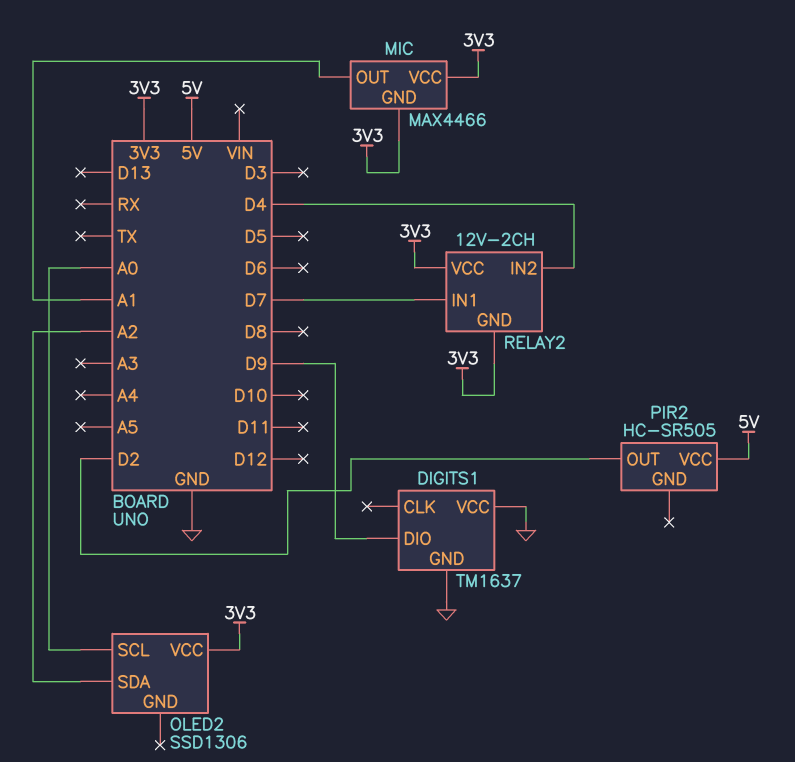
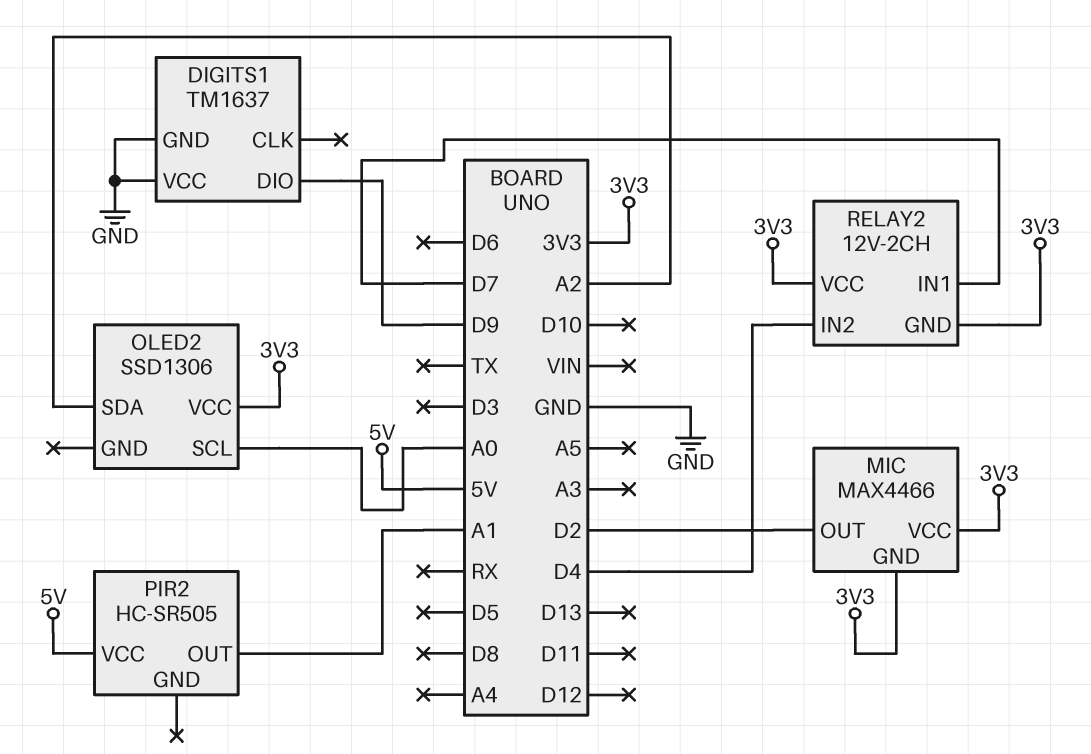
MIC pin OUT: A1 -> D2
PIR2 pin OUT: D2 -> A1

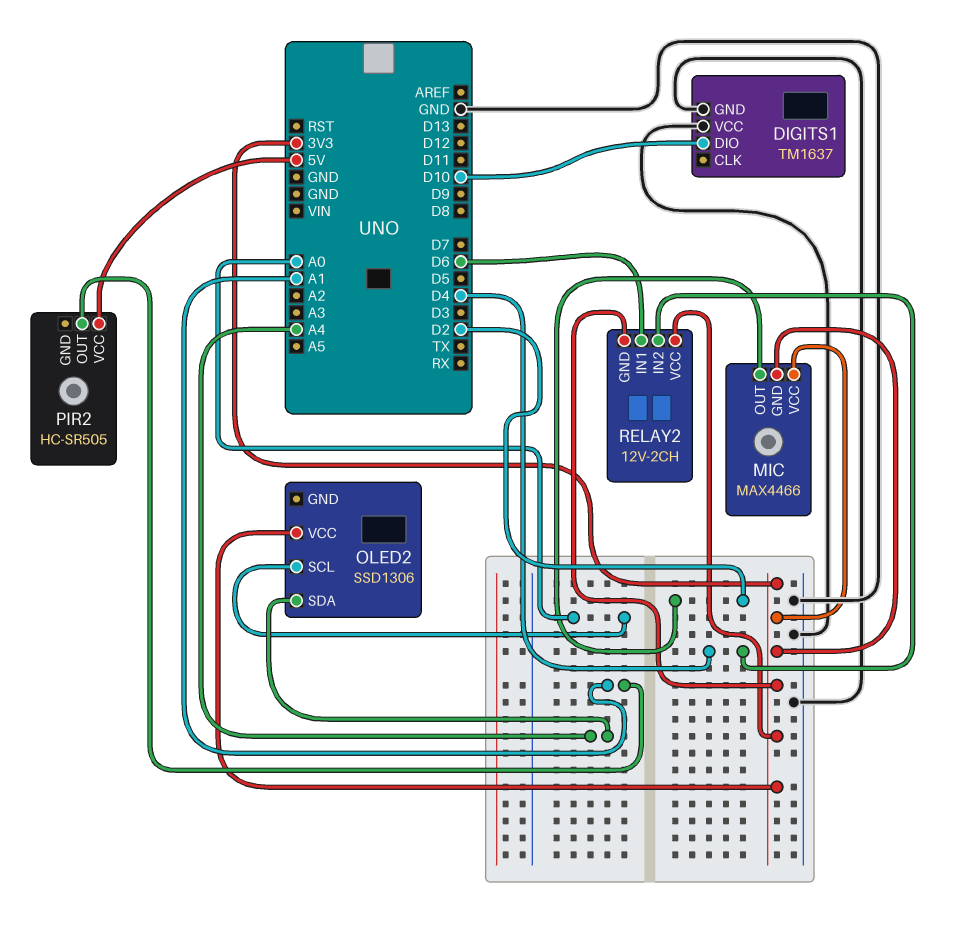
DIGITS1 pin DIO: D9 -> D10
OLED2 pin SDA: A2 -> A4
RELAY2 pin IN1: D7 -> D6

